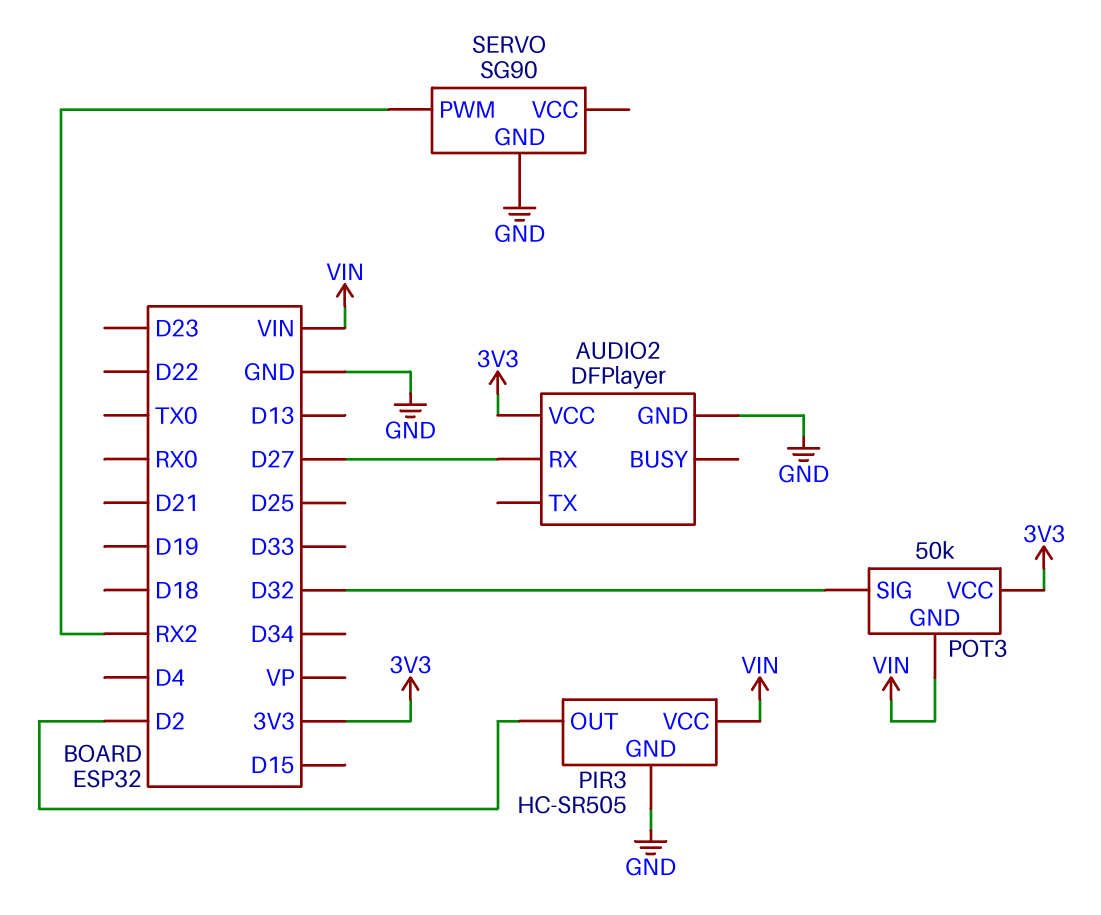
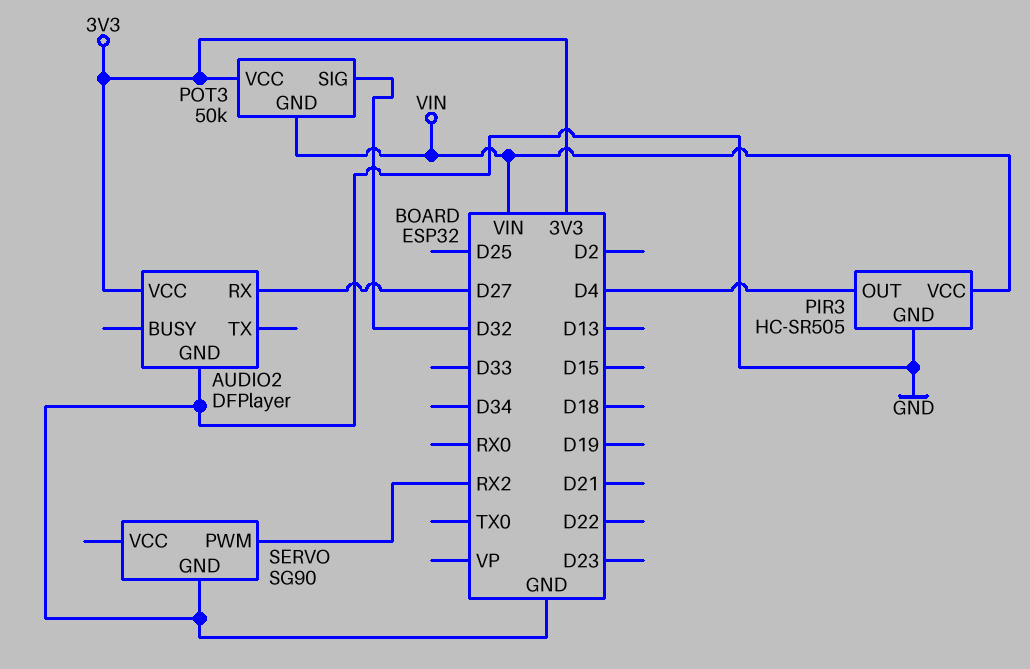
PIR3 pin OUT: D2 -> D4

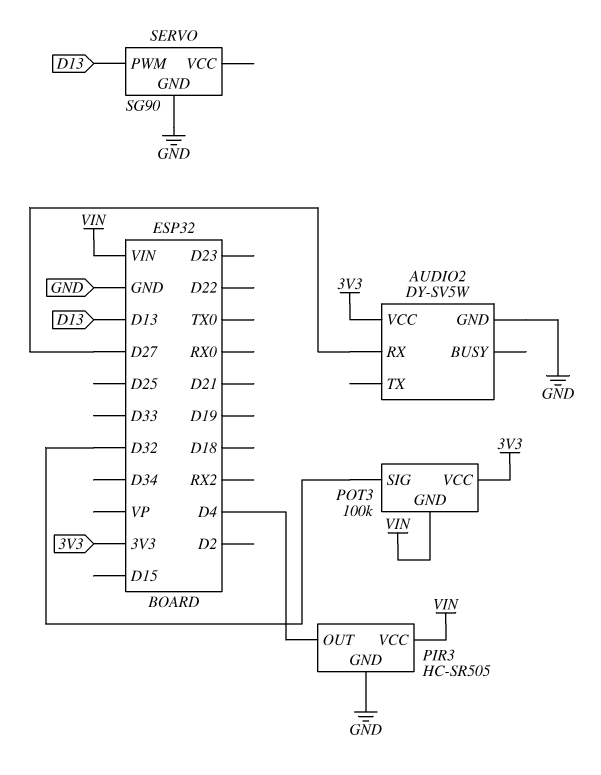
AUDIO2: DFPlayer -> DY-SV5W
POT3: 50k -> 100k
SERVO pin PWM: RX2 -> D13

